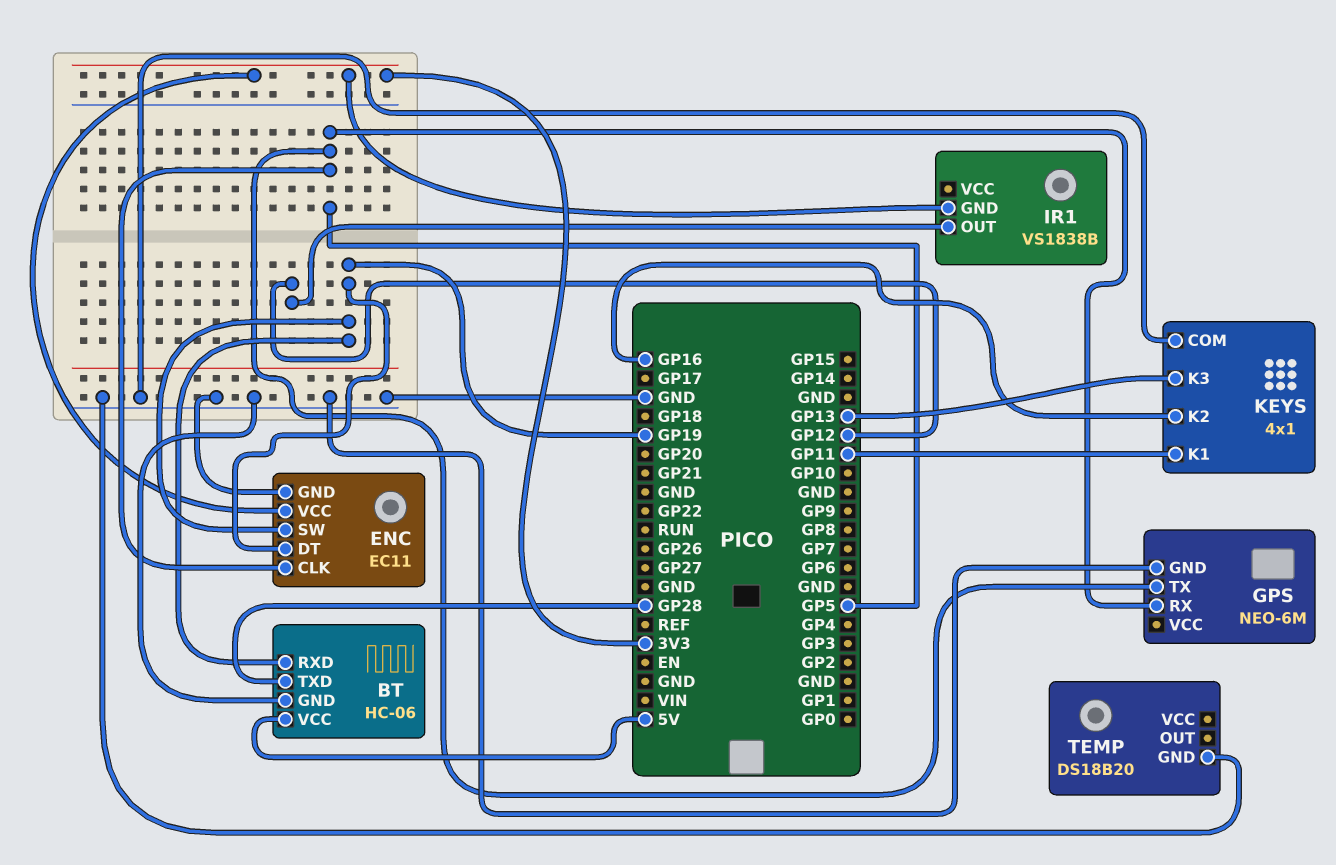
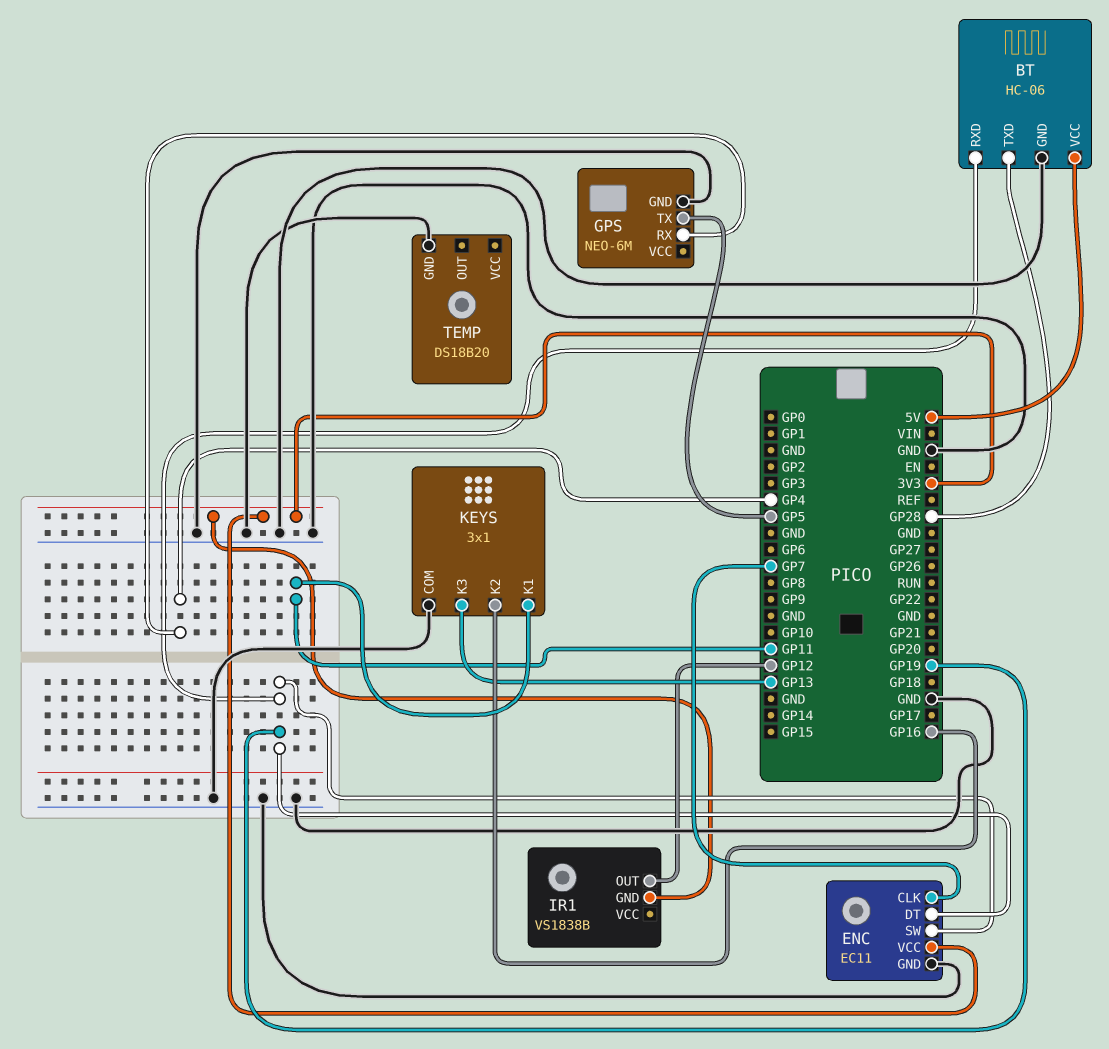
ENC pin CLK: GP5 -> GP7
GPS pin RX: GP5 -> GP4
KEYS: 4x1 -> 3x1

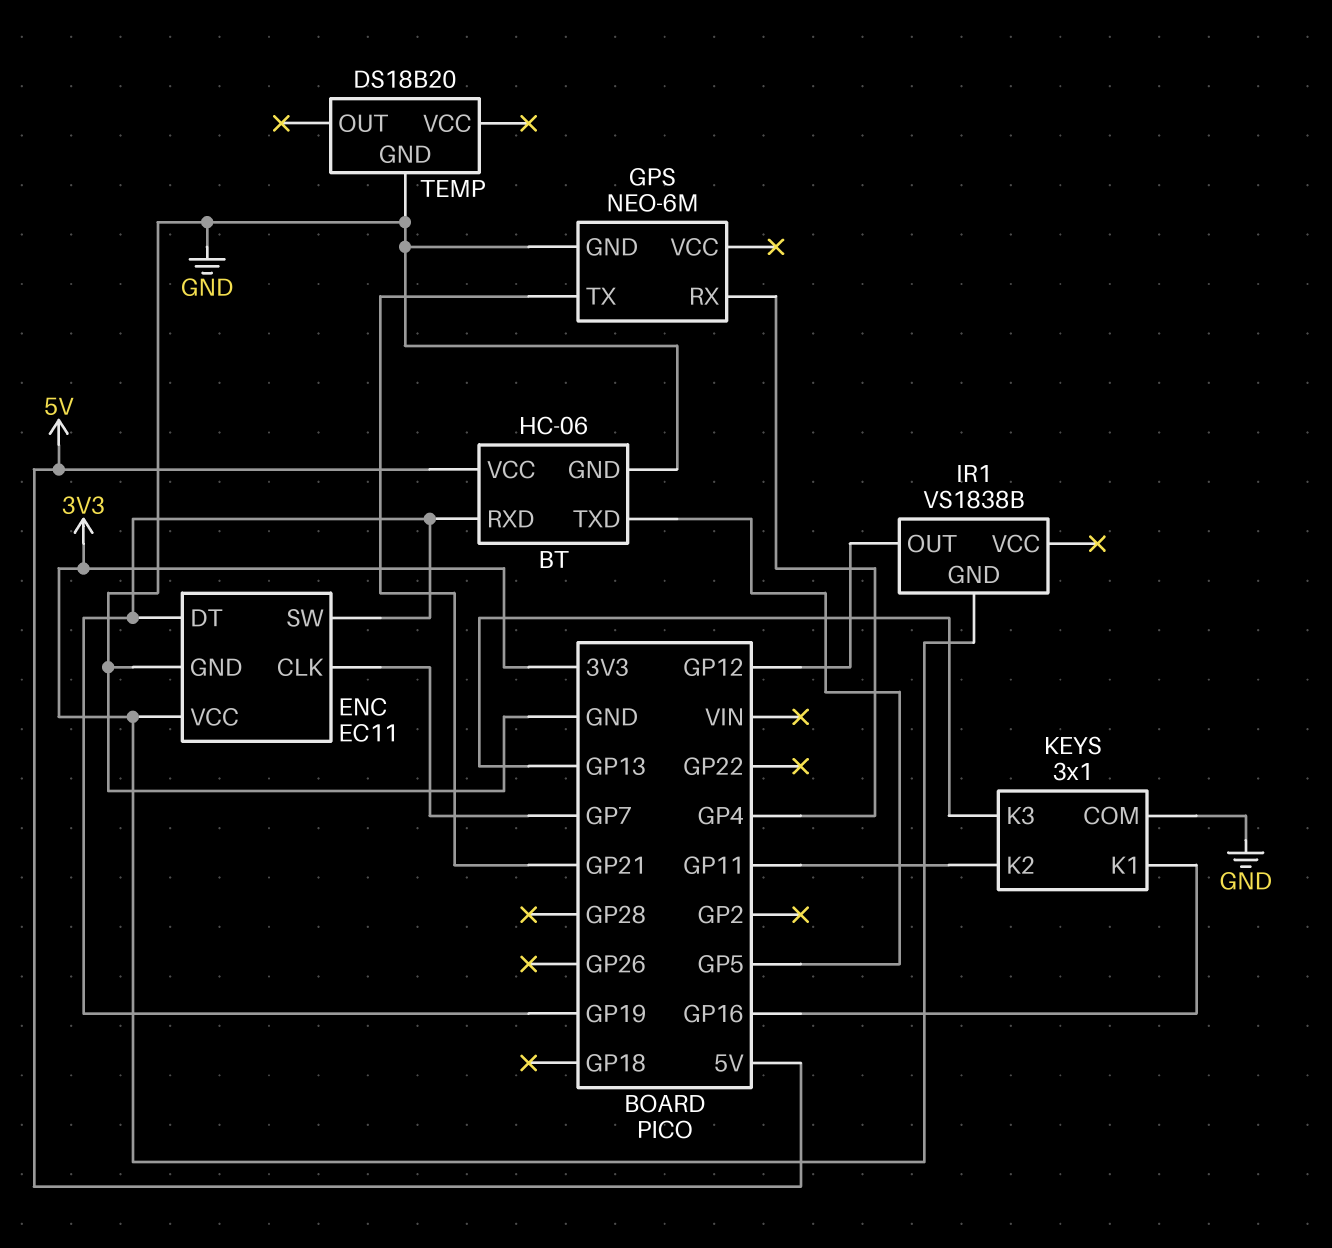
BT pin TXD: GP28 -> GP5
GPS pin TX: GP5 -> GP21
KEYS pin K1: GP11 -> GP16
KEYS pin K2: GP16 -> GP11

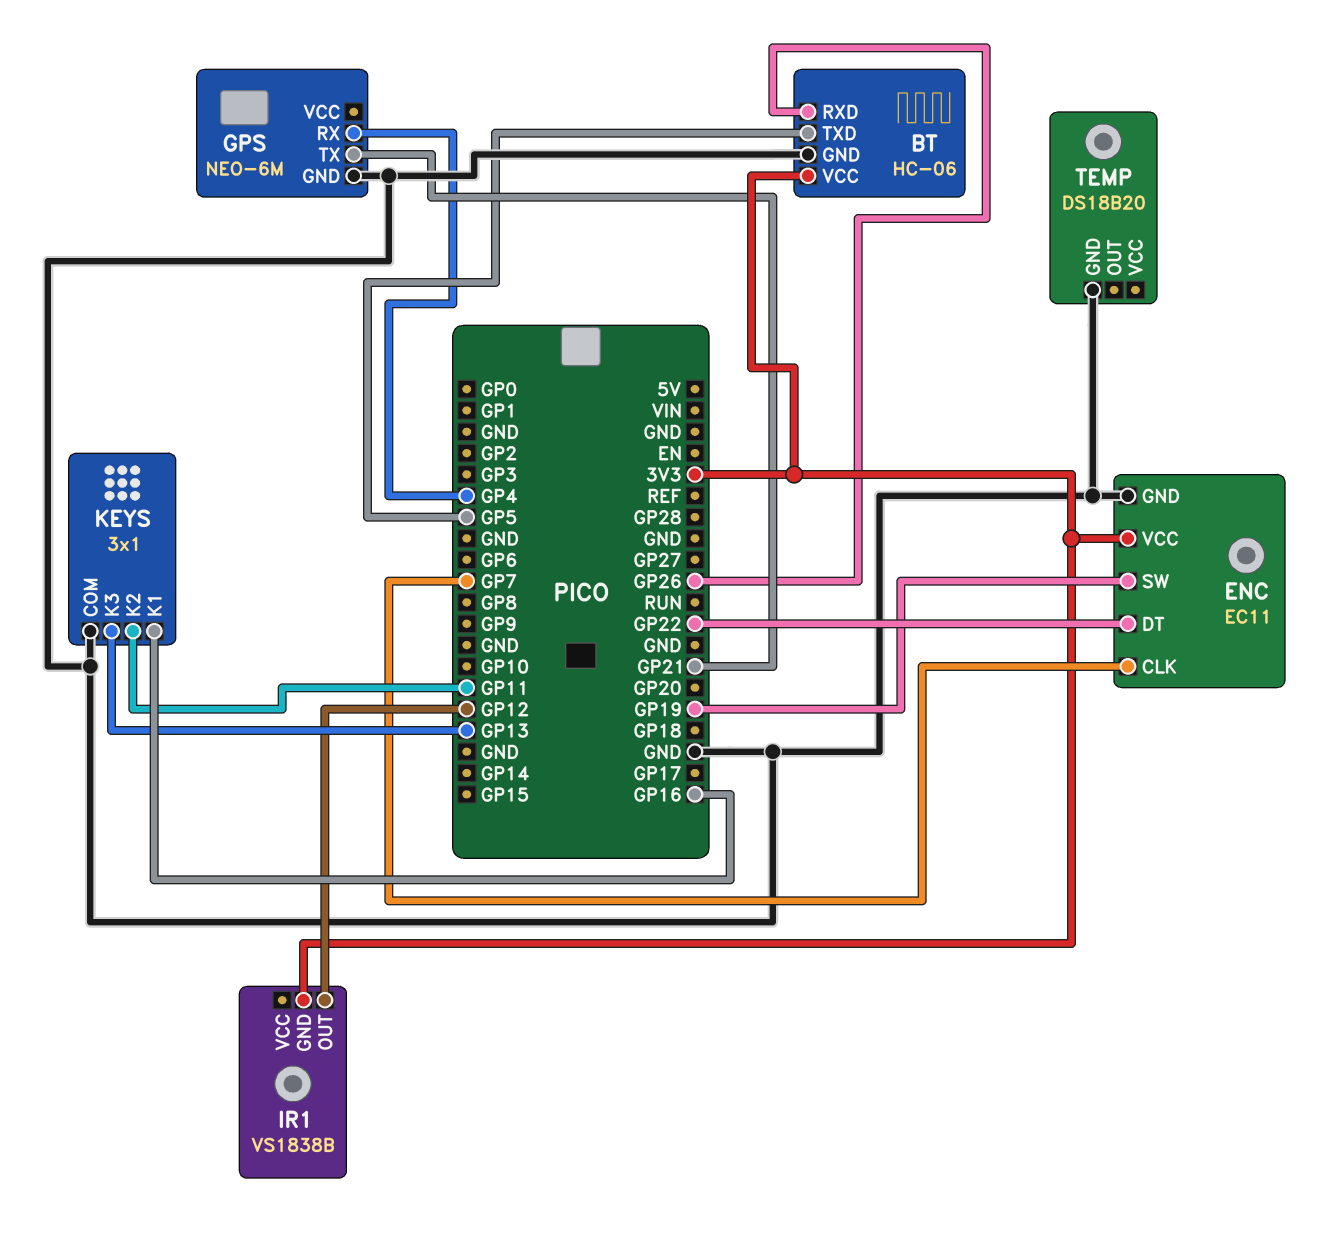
BT pin RXD: GP19 -> GP26
BT pin VCC: 5V -> 3V3
ENC pin DT: GP19 -> GP22

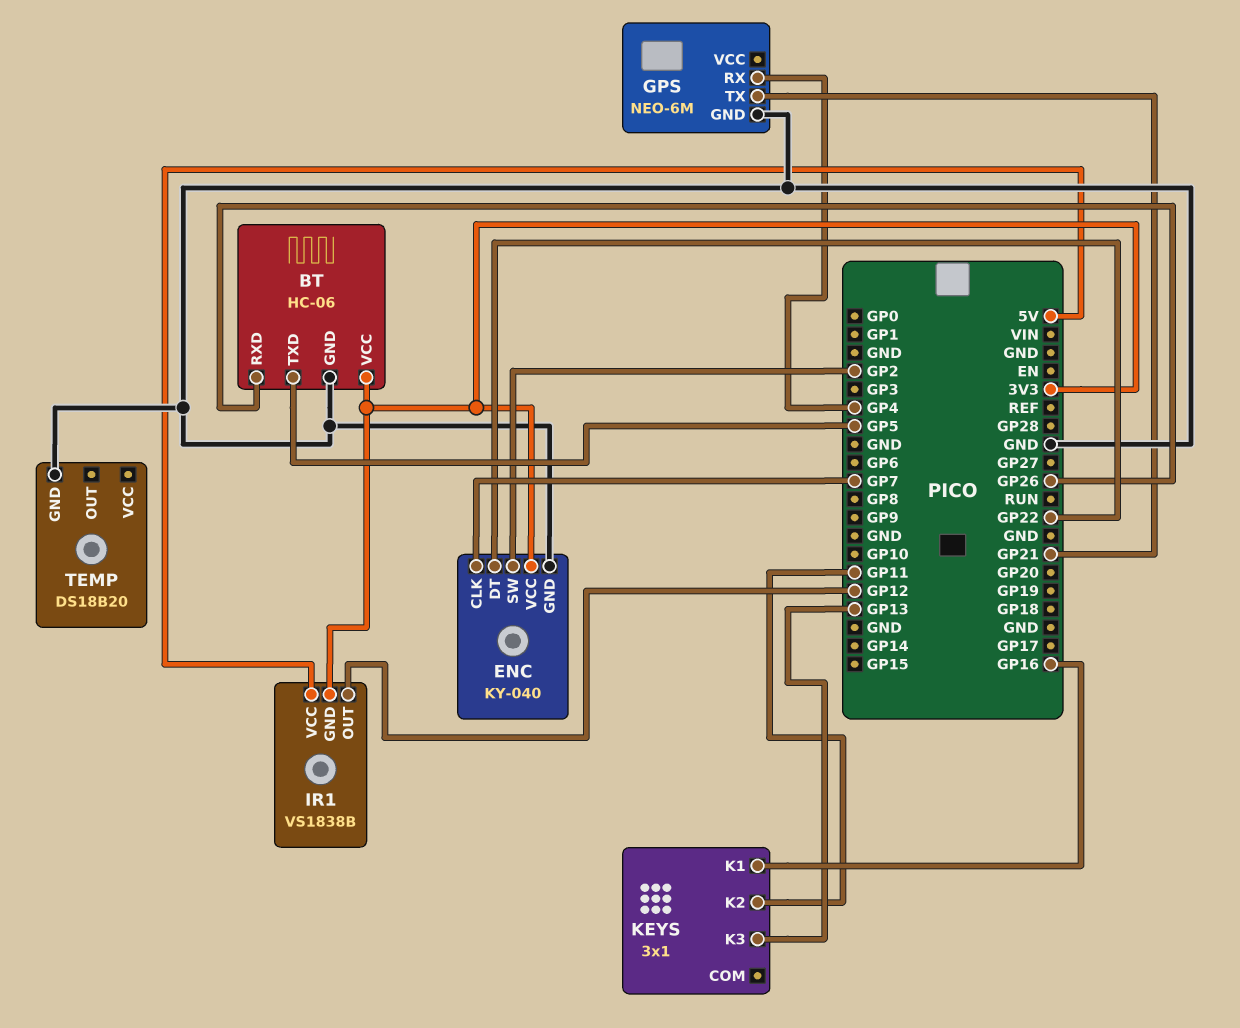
ENC: EC11 -> KY-040
ENC pin SW: GP19 -> GP2
IR1 pin VCC: none -> 5V
KEYS pin COM: GND -> none

